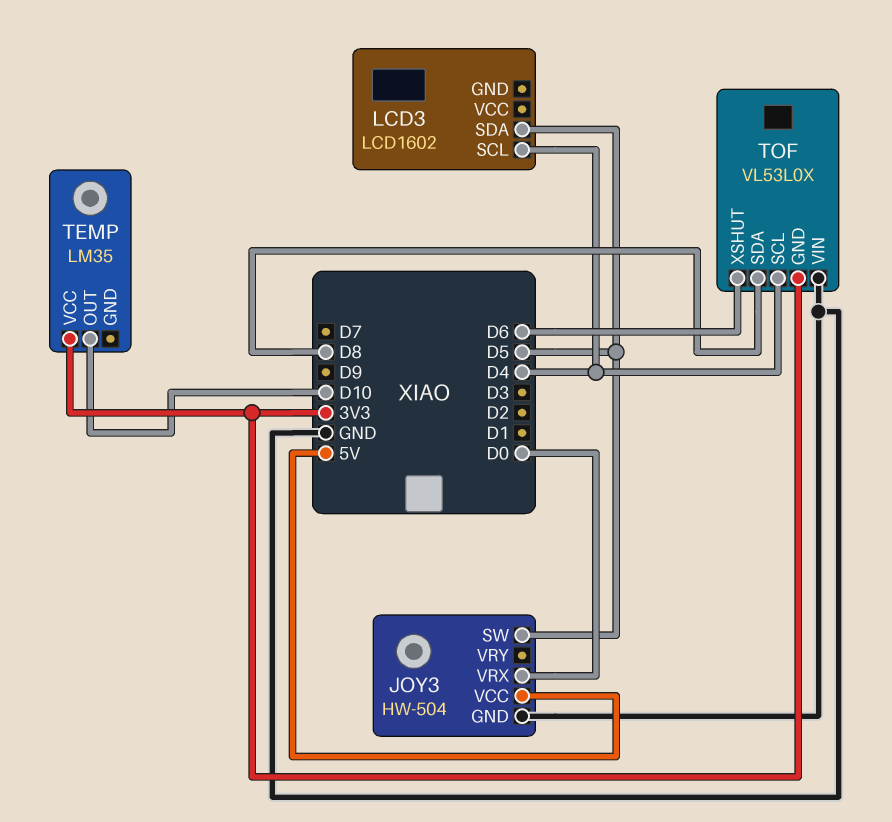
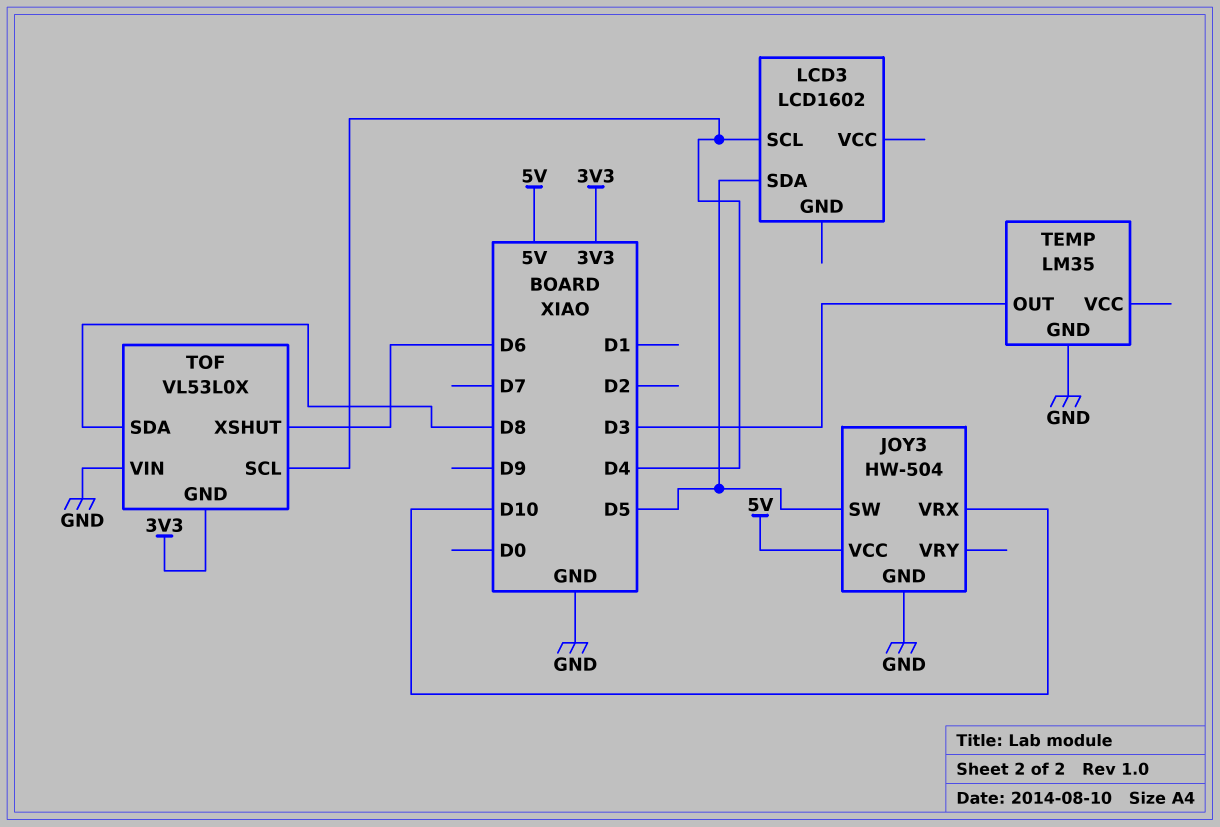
JOY3 pin VRX: D0 -> D10
TEMP pin GND: none -> GND
TEMP pin OUT: D10 -> D3
TEMP pin VCC: 3V3 -> none

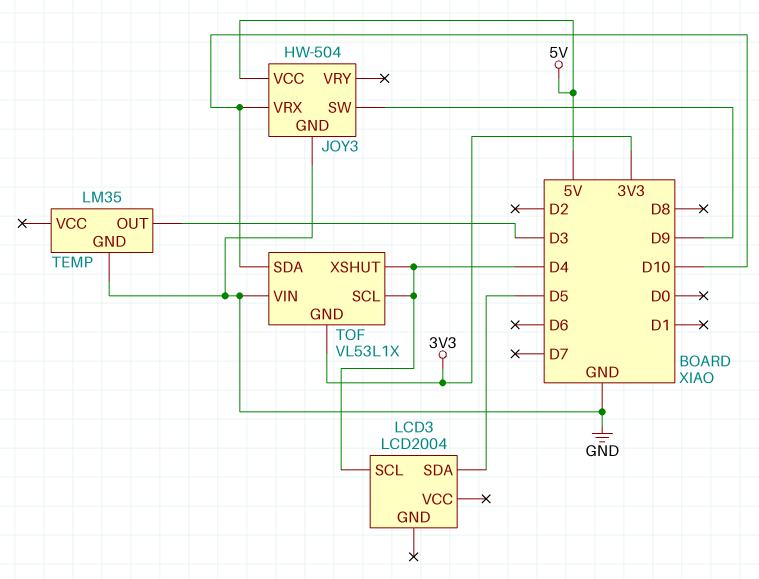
JOY3 pin SW: D5 -> D9
LCD3: LCD1602 -> LCD2004
TOF: VL53L0X -> VL53L1X
TOF pin SDA: D8 -> D10
TOF pin XSHUT: D6 -> D4

